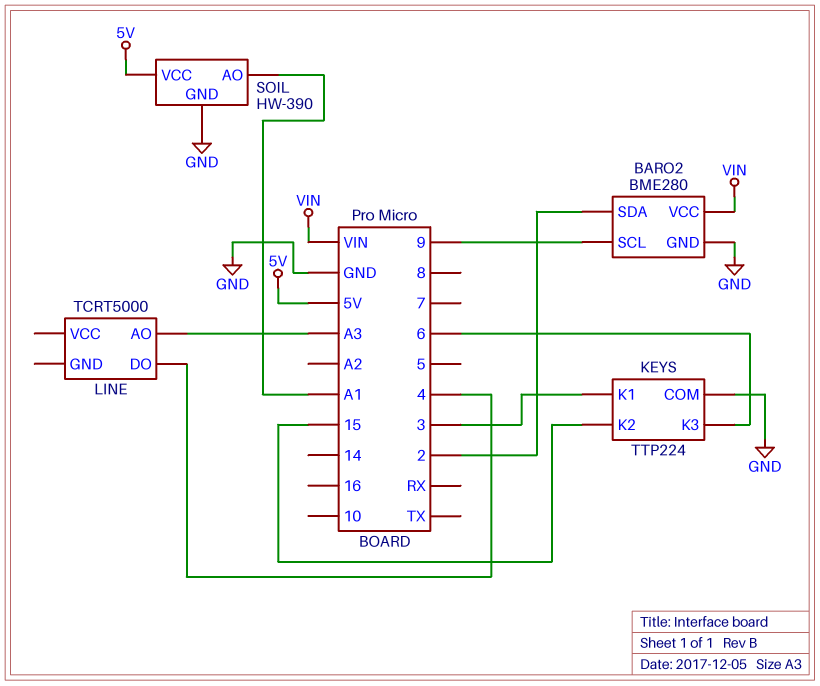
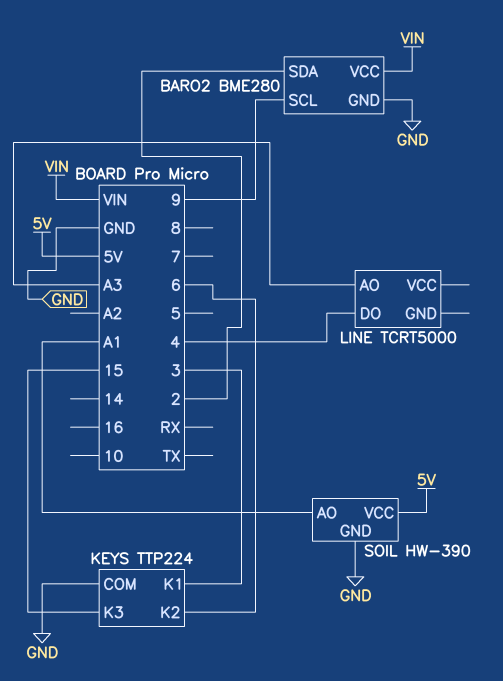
KEYS pin K2: 15 -> 6
KEYS pin K3: 6 -> 15

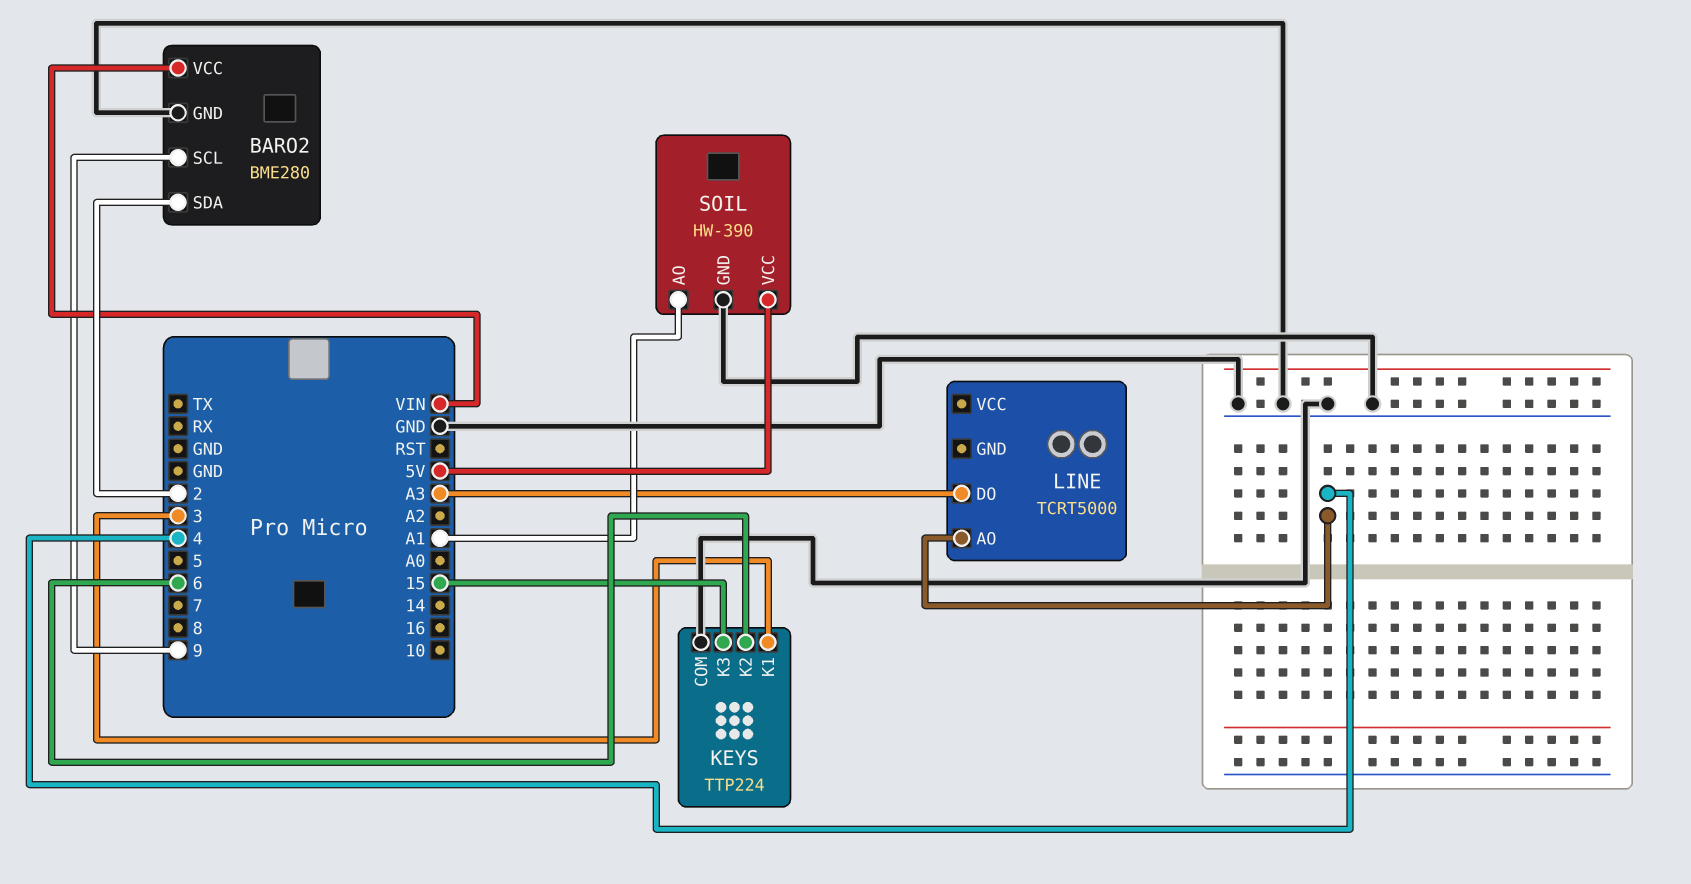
LINE pin AO: A3 -> 4
LINE pin DO: 4 -> A3

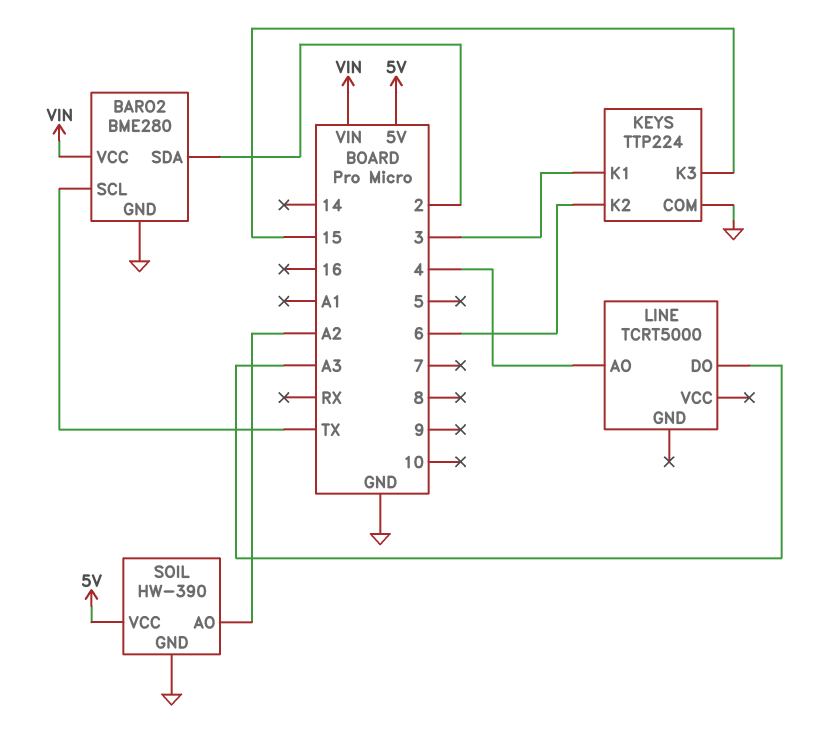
BARO2 pin SCL: 9 -> TX
SOIL pin AO: A1 -> A2

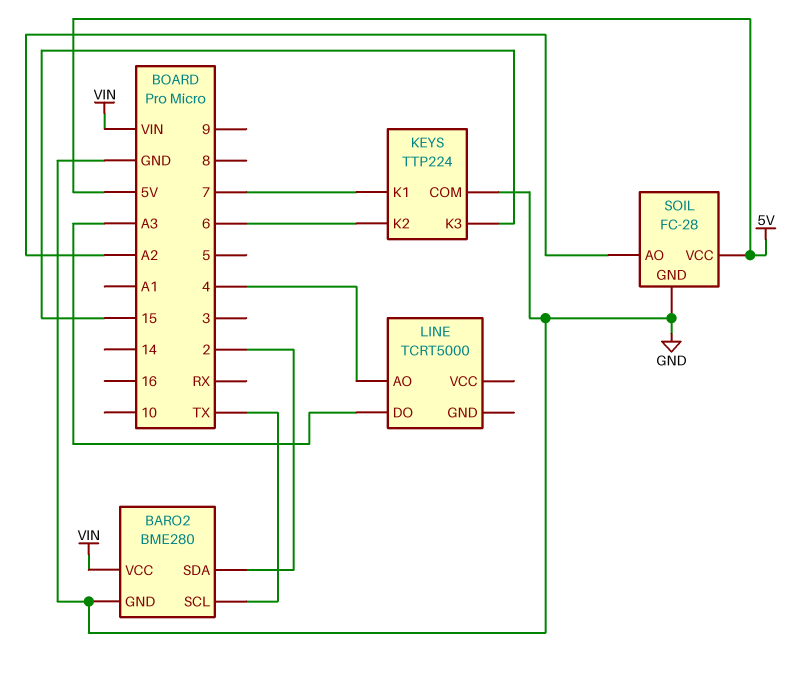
KEYS pin K1: 3 -> 7
SOIL: HW-390 -> FC-28

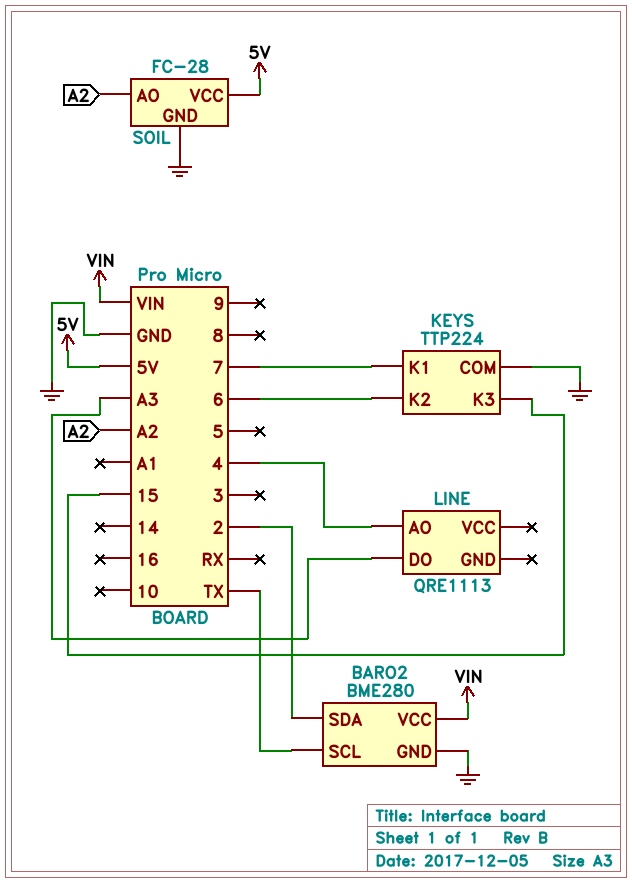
LINE: TCRT5000 -> QRE1113

